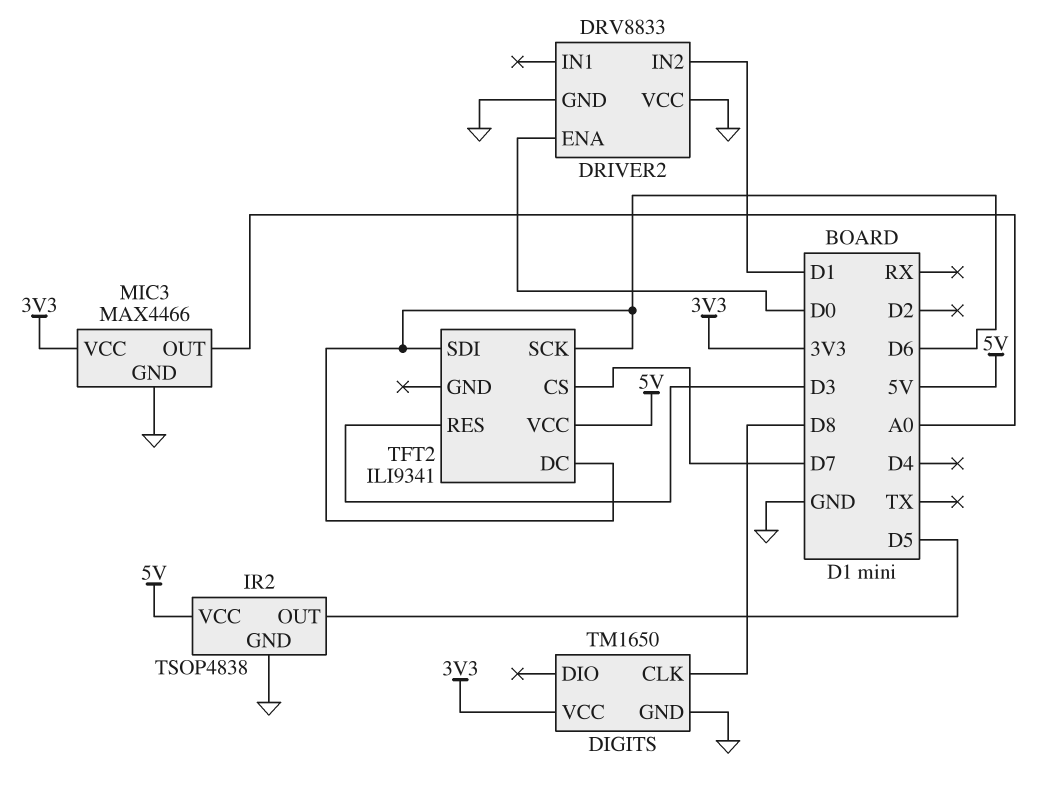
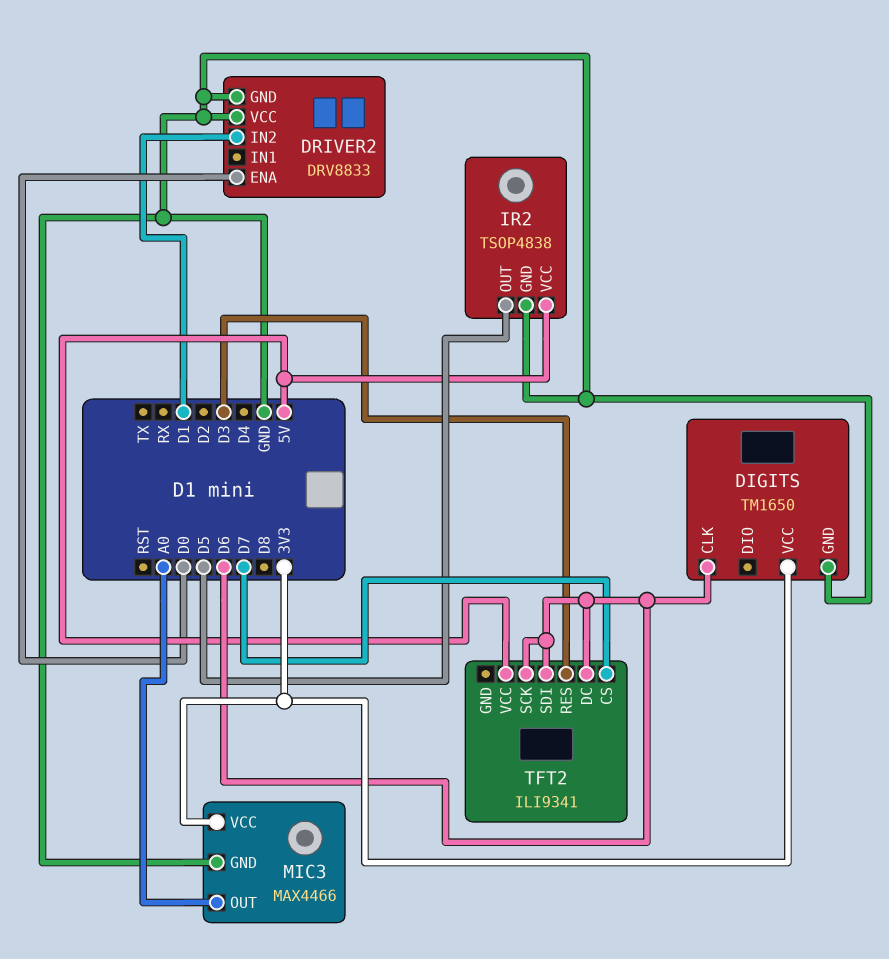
DIGITS pin CLK: D8 -> D6

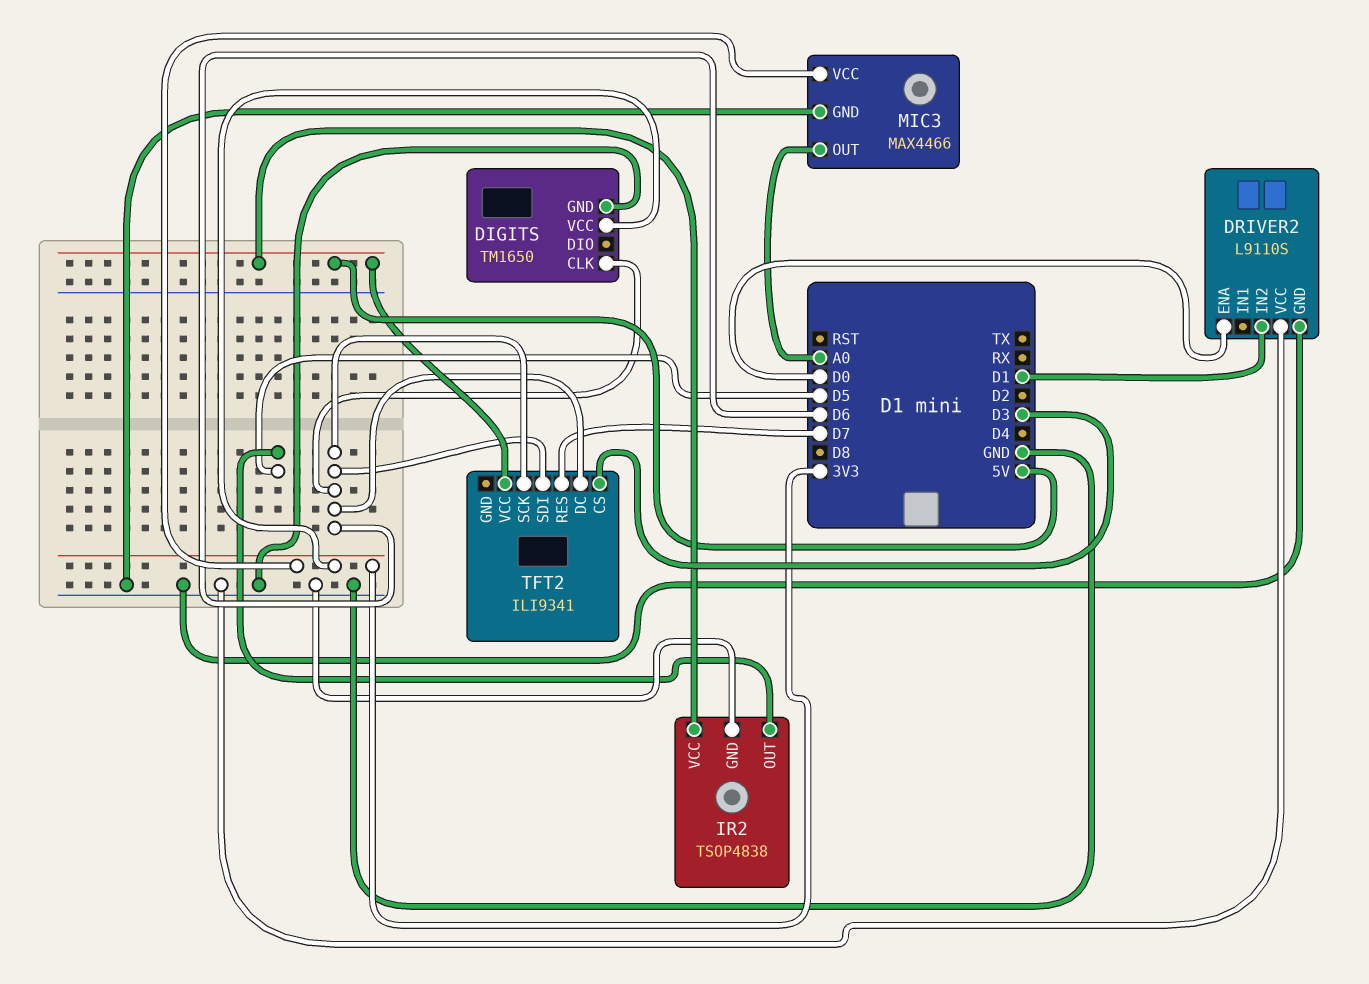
DRIVER2: DRV8833 -> L9110S
TFT2 pin CS: D7 -> D3
TFT2 pin RES: D3 -> D7

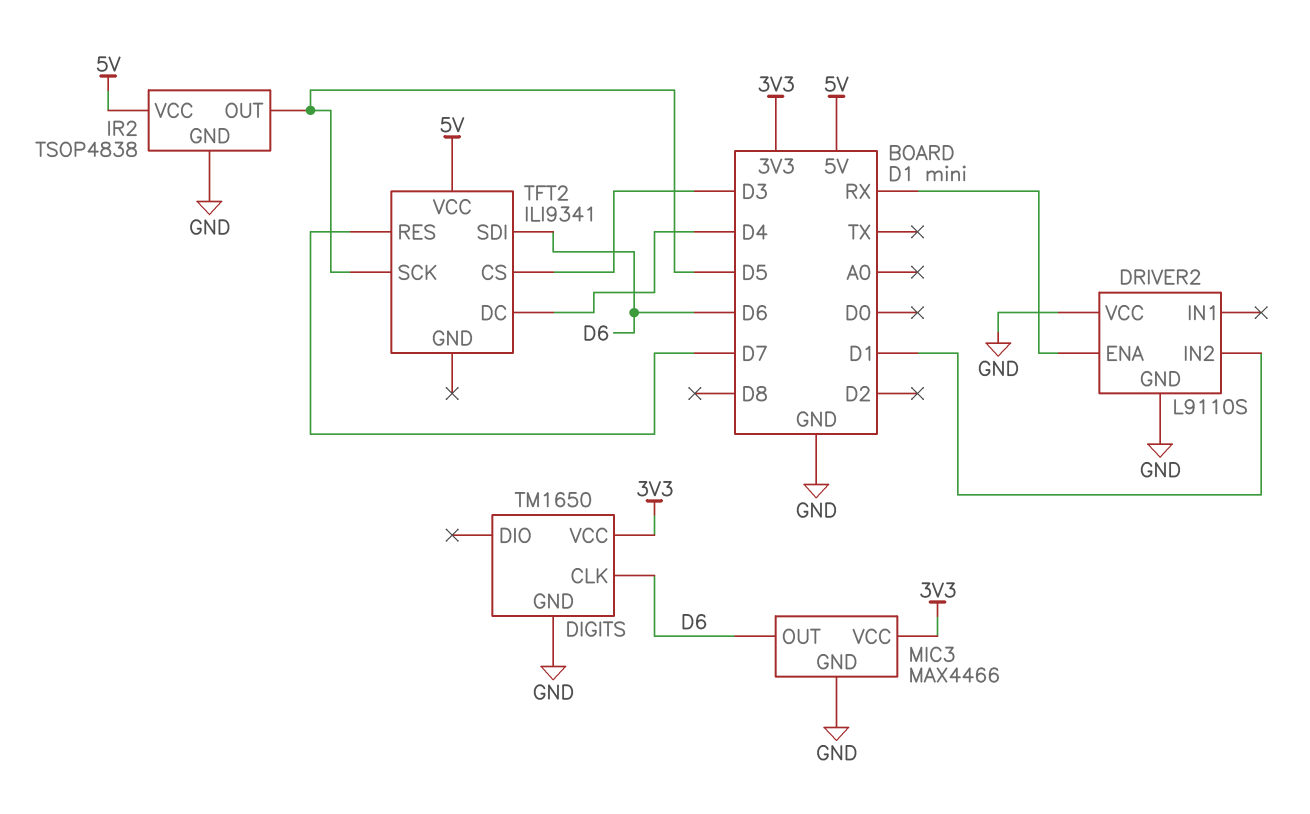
DRIVER2 pin ENA: D0 -> RX
MIC3 pin OUT: A0 -> D6
TFT2 pin DC: D6 -> D4
TFT2 pin SCK: D6 -> D5

